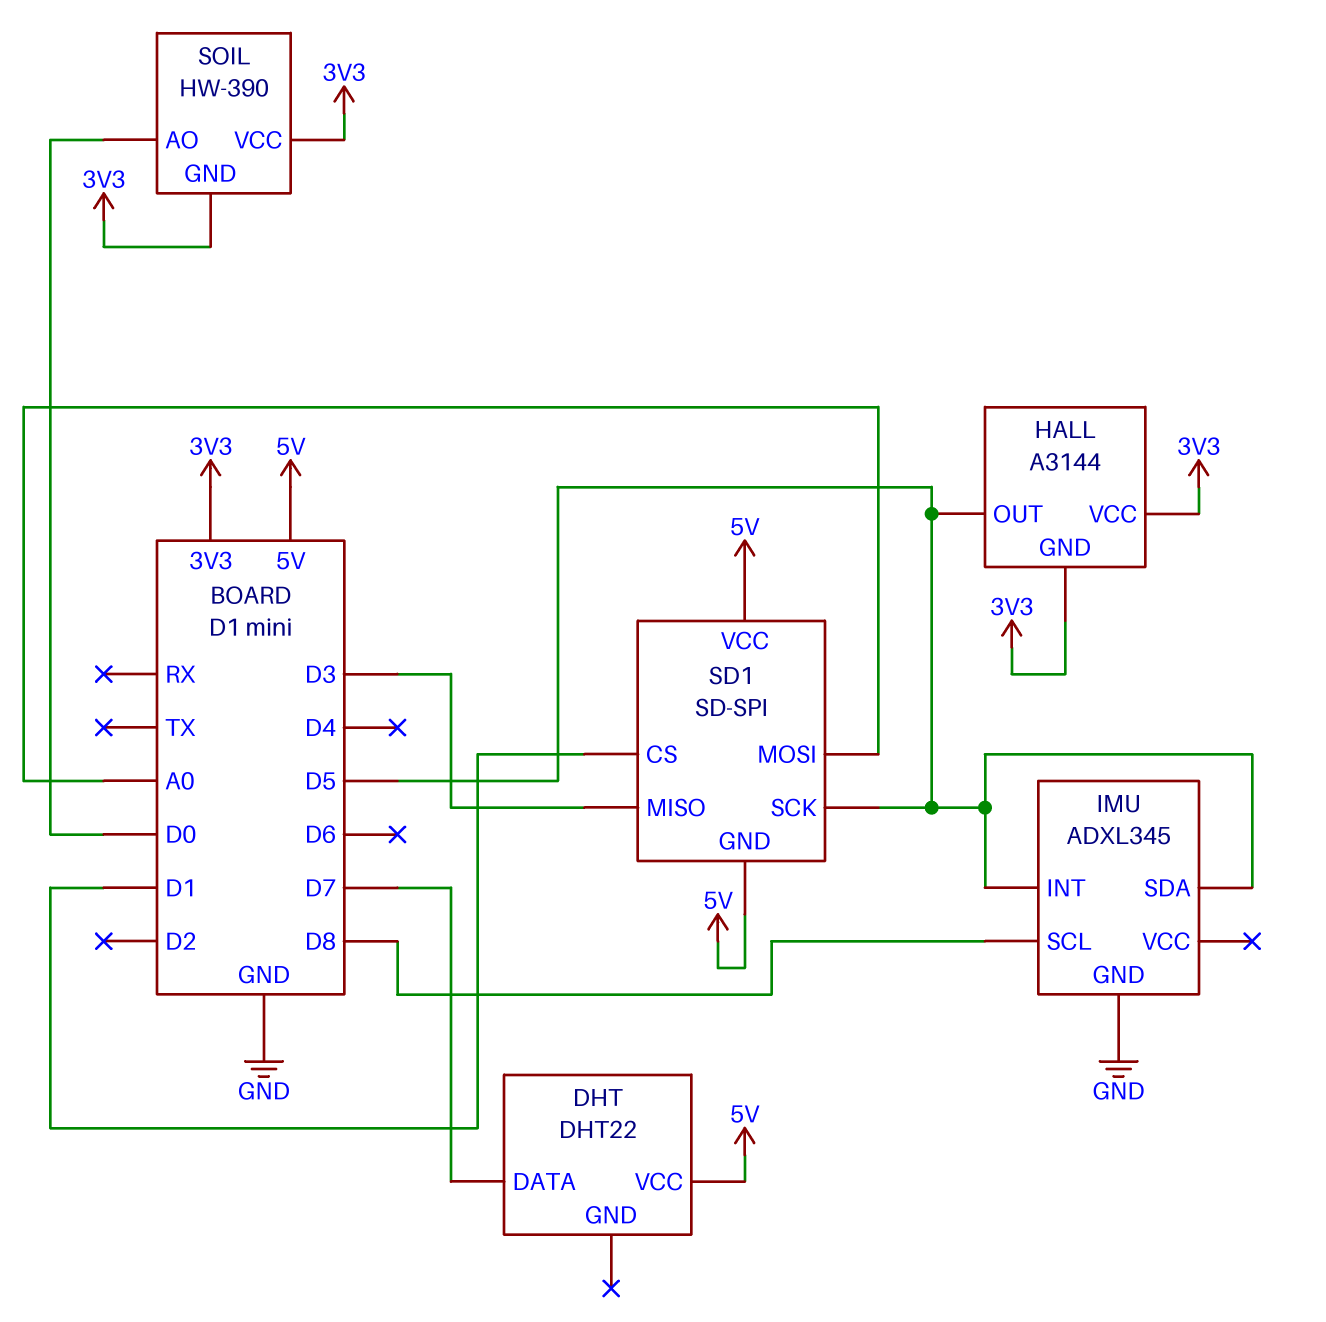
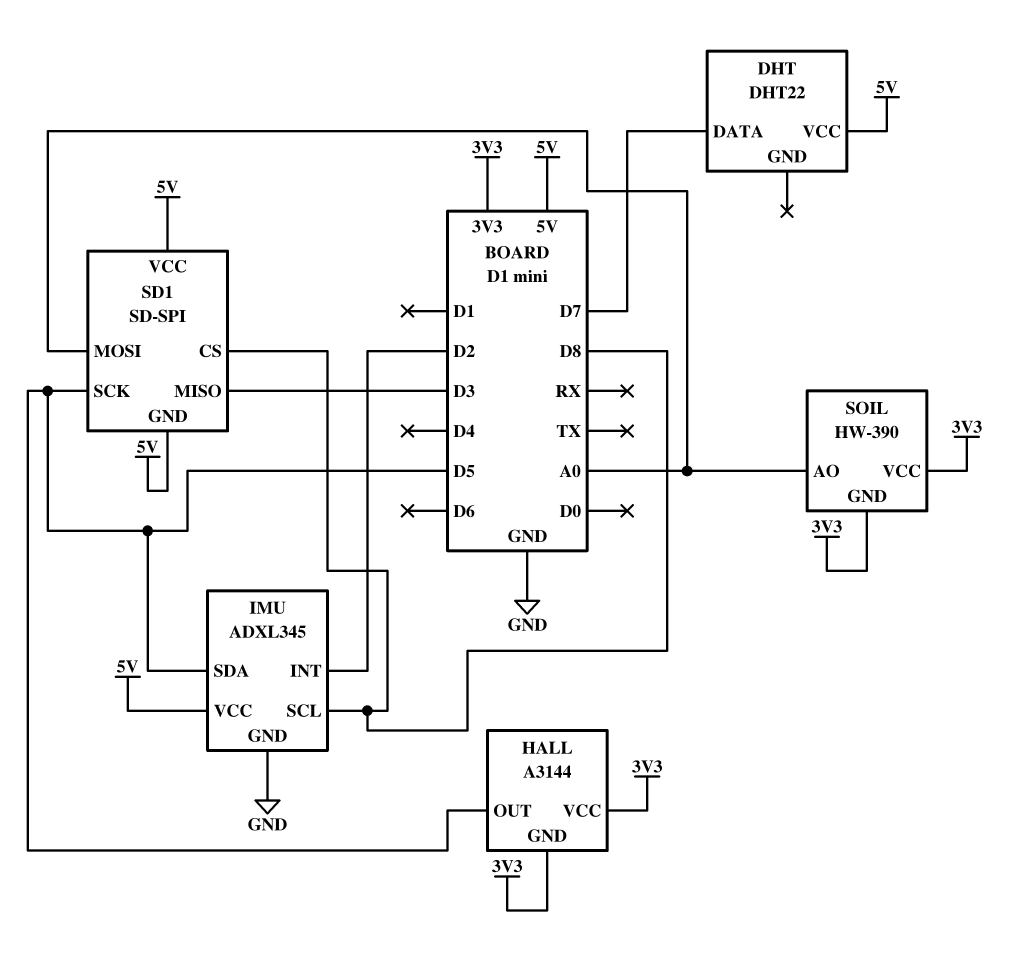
IMU pin INT: D5 -> D2
IMU pin VCC: none -> 5V
SD1 pin CS: D1 -> D8
SOIL pin AO: D0 -> A0

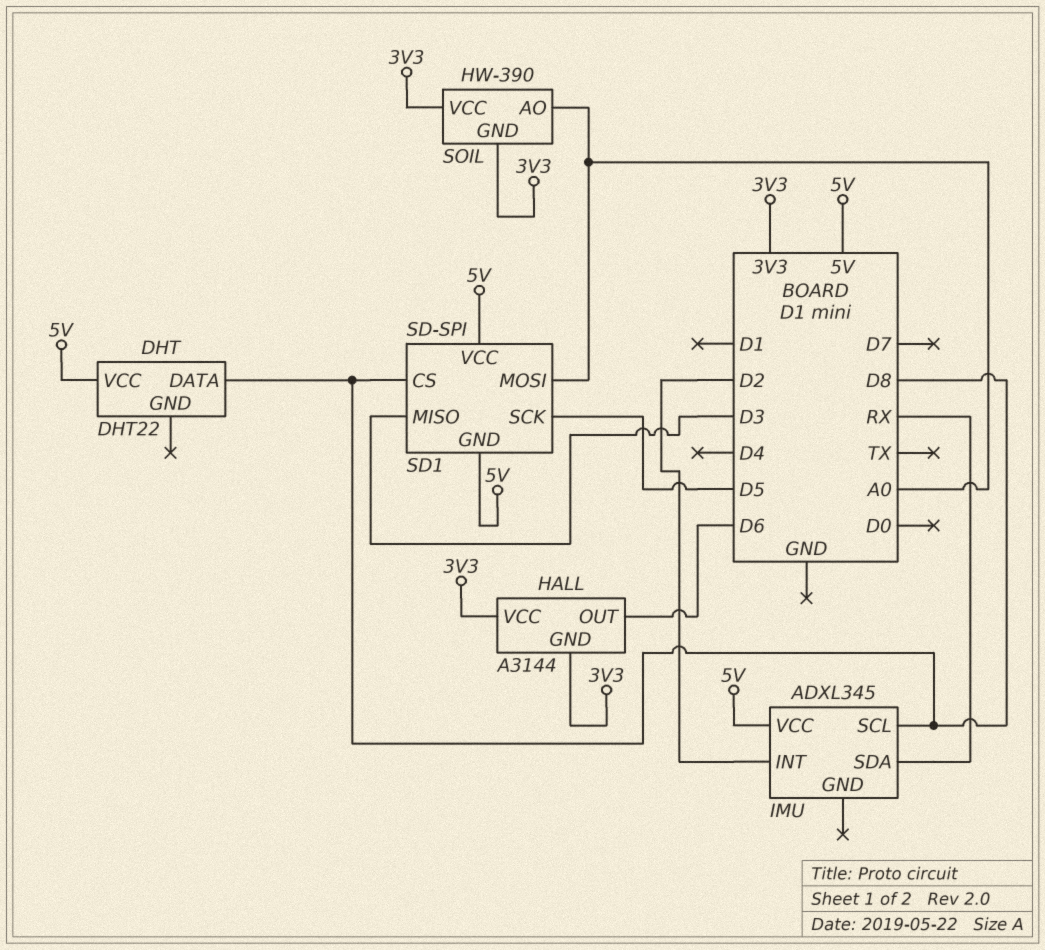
DHT pin DATA: D7 -> D8
HALL pin OUT: D5 -> D6
IMU pin GND: GND -> none
IMU pin SDA: D5 -> RX

